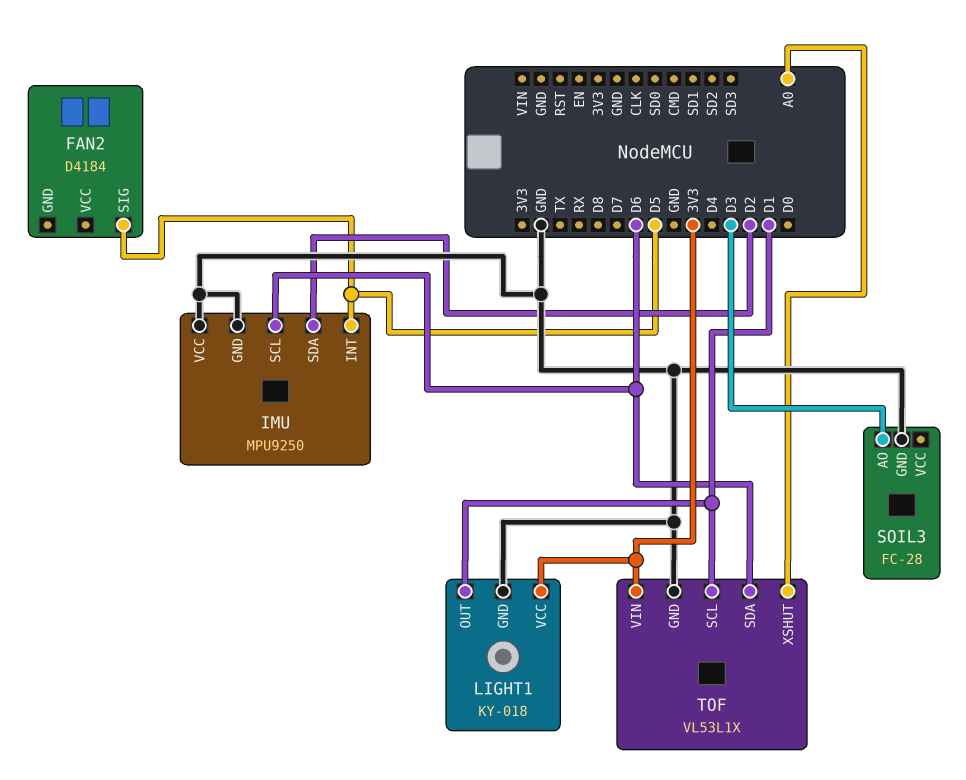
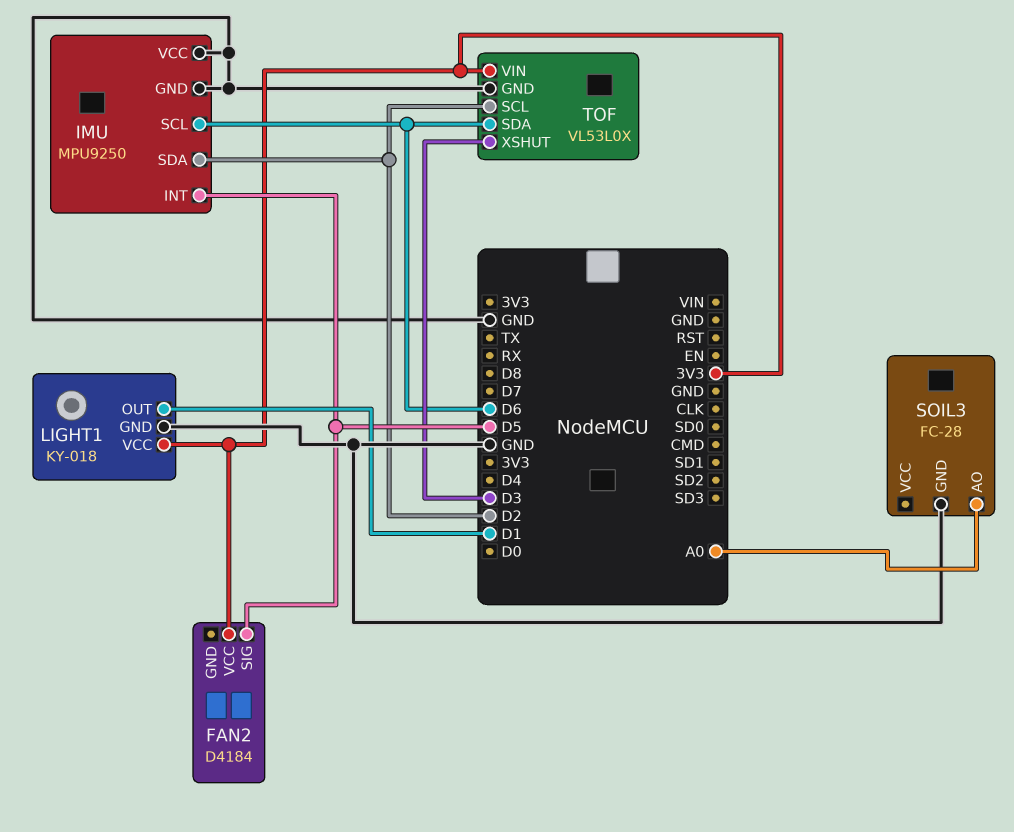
FAN2 pin VCC: none -> 3V3
SOIL3 pin AO: D3 -> A0
TOF: VL53L1X -> VL53L0X
TOF pin SCL: D1 -> D2
TOF pin XSHUT: A0 -> D3

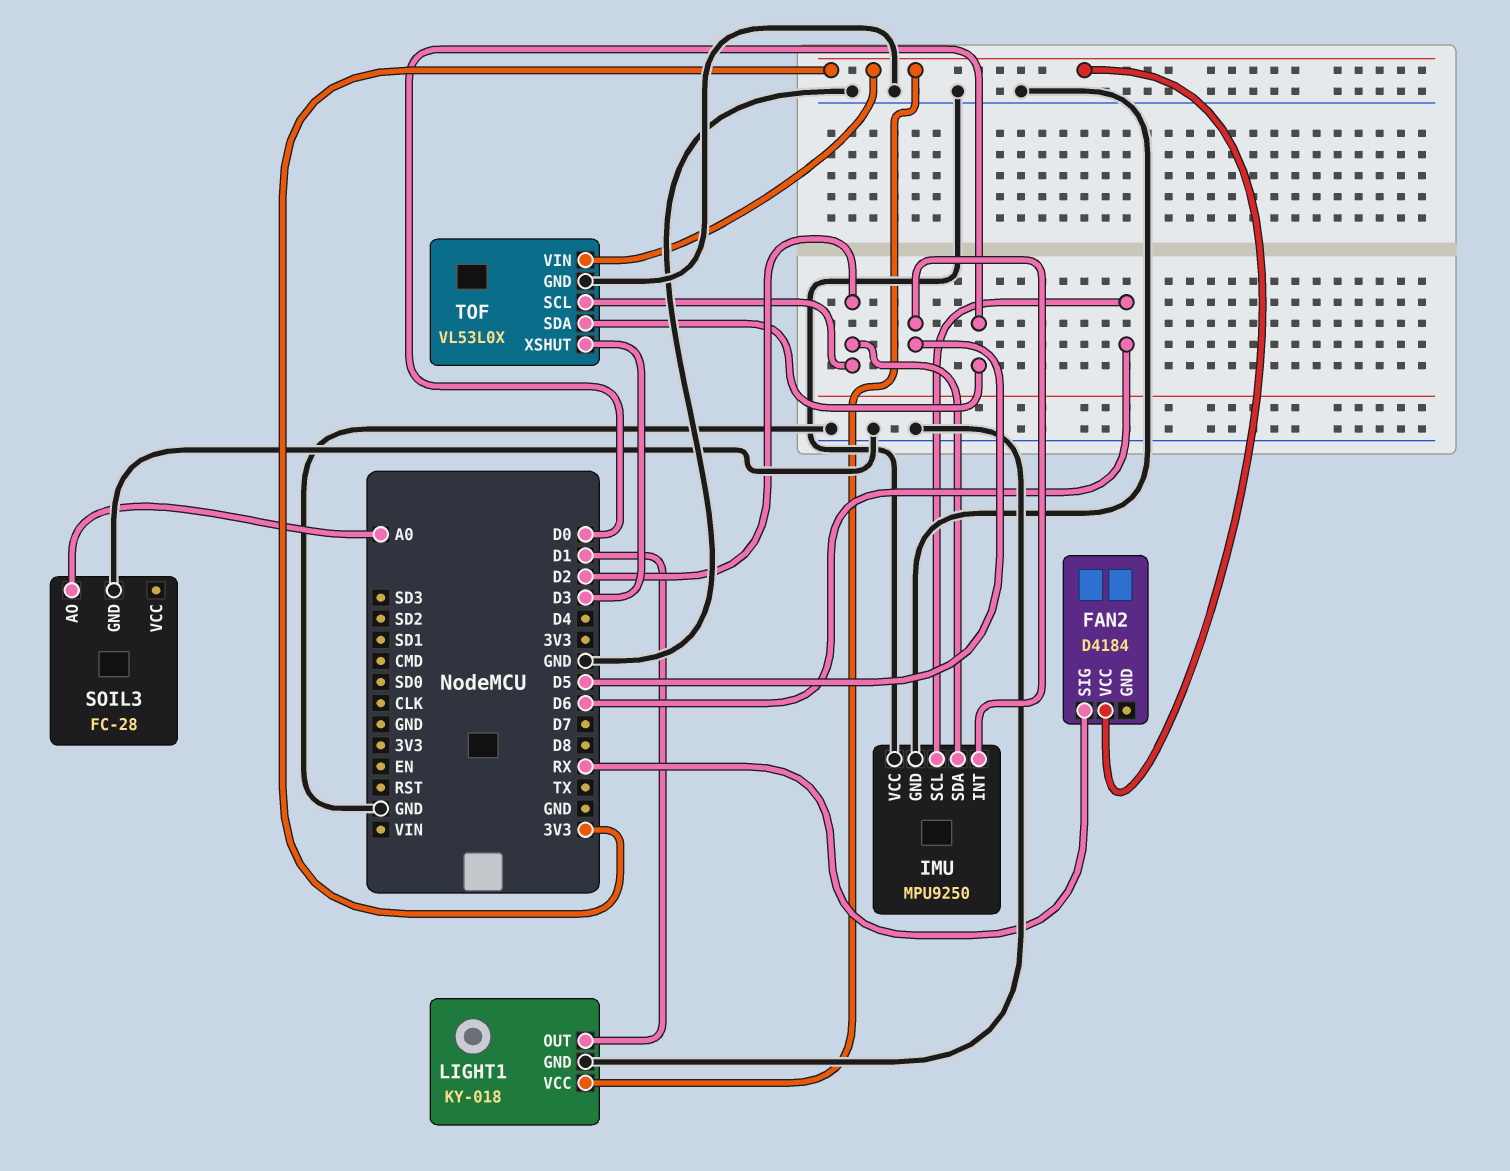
FAN2 pin SIG: D5 -> RX
TOF pin SDA: D6 -> D0

